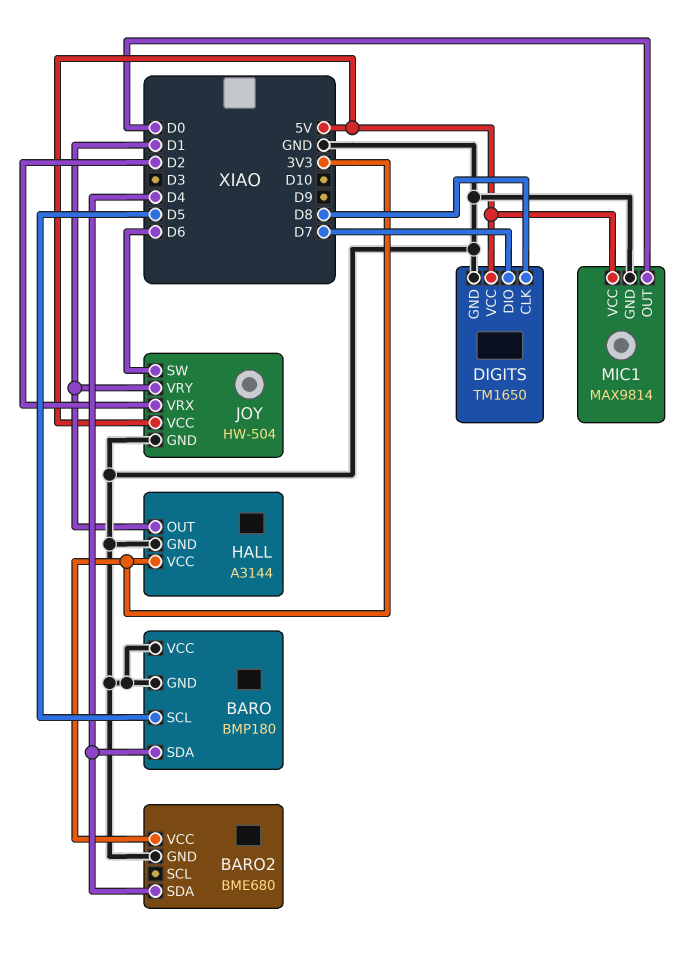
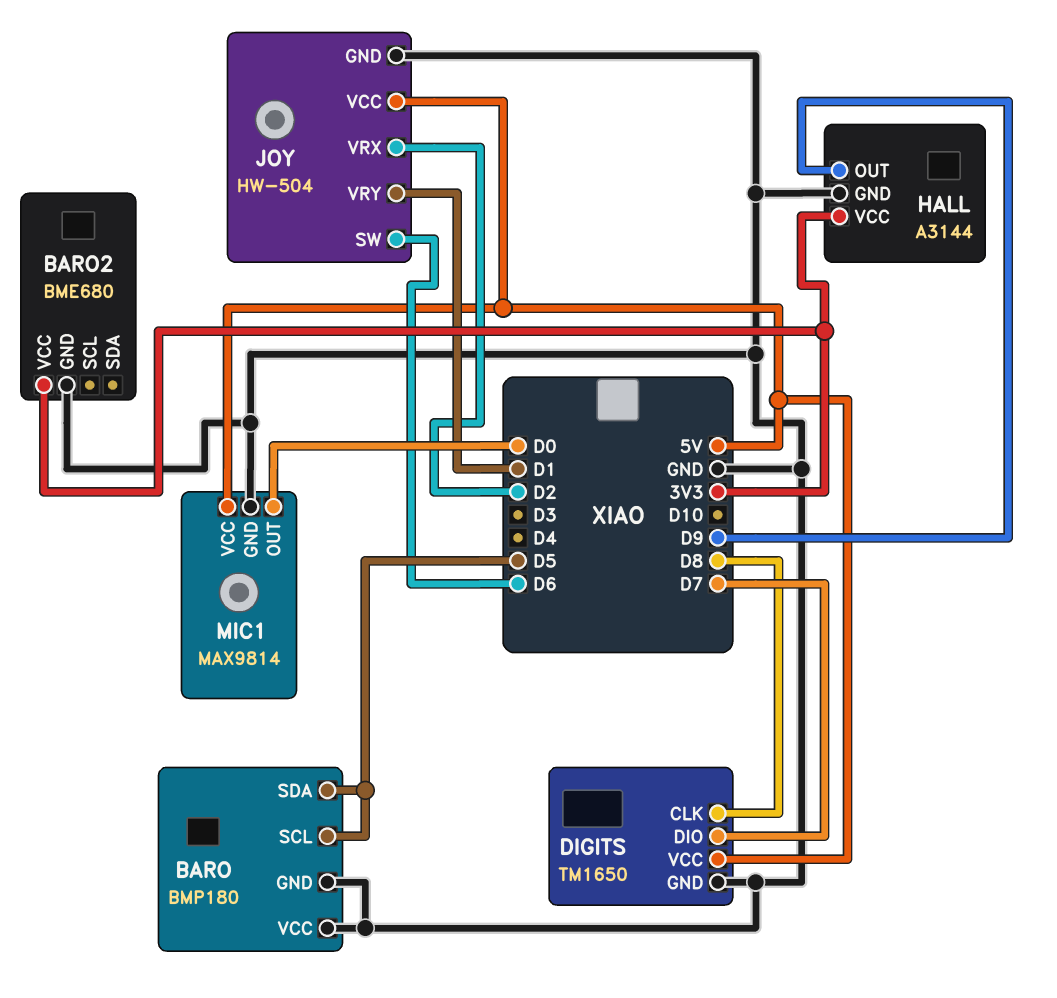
BARO pin SDA: D4 -> D5
BARO2 pin SDA: D4 -> none
HALL pin OUT: D1 -> D9

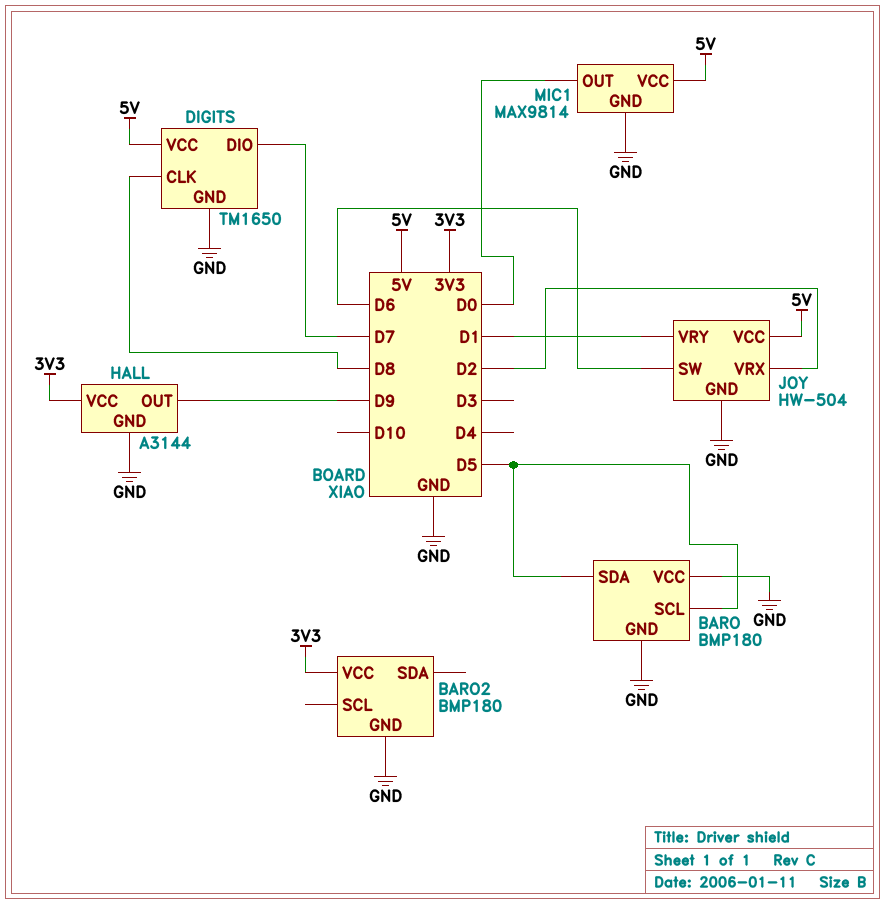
BARO2: BME680 -> BMP180

